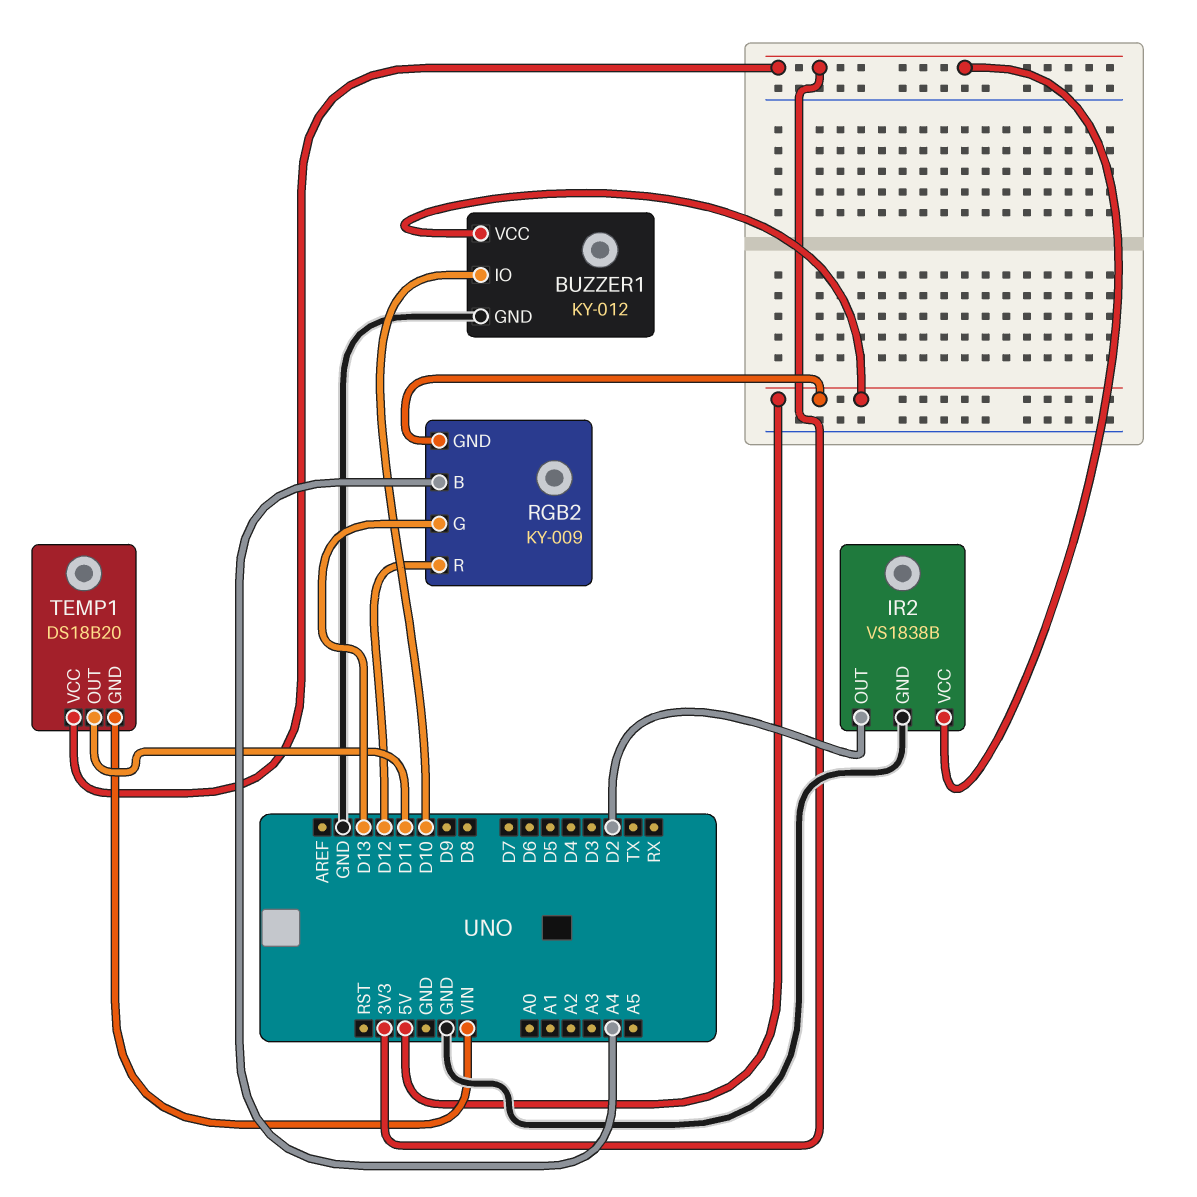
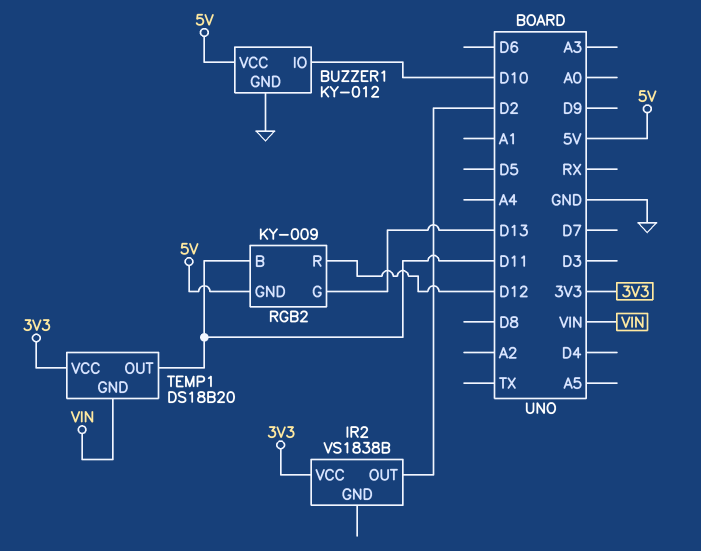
IR2 pin GND: GND -> none
RGB2 pin B: A4 -> D11

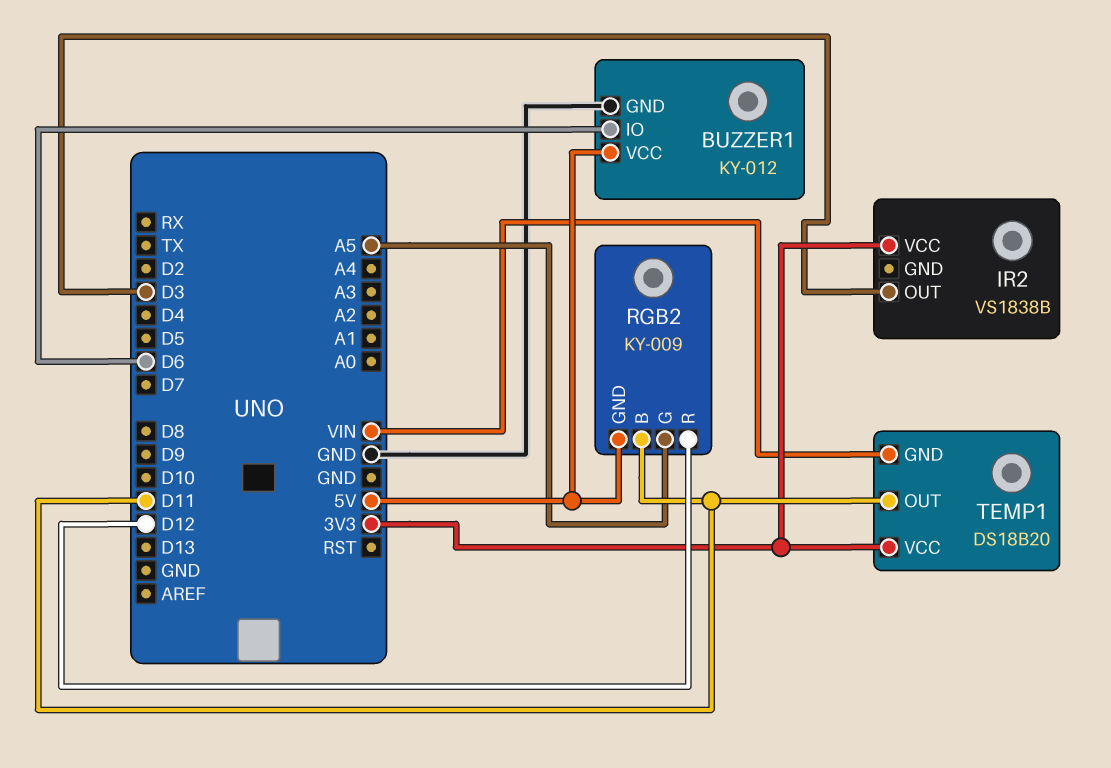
BUZZER1 pin IO: D10 -> D6
IR2 pin OUT: D2 -> D3
RGB2 pin G: D13 -> A5

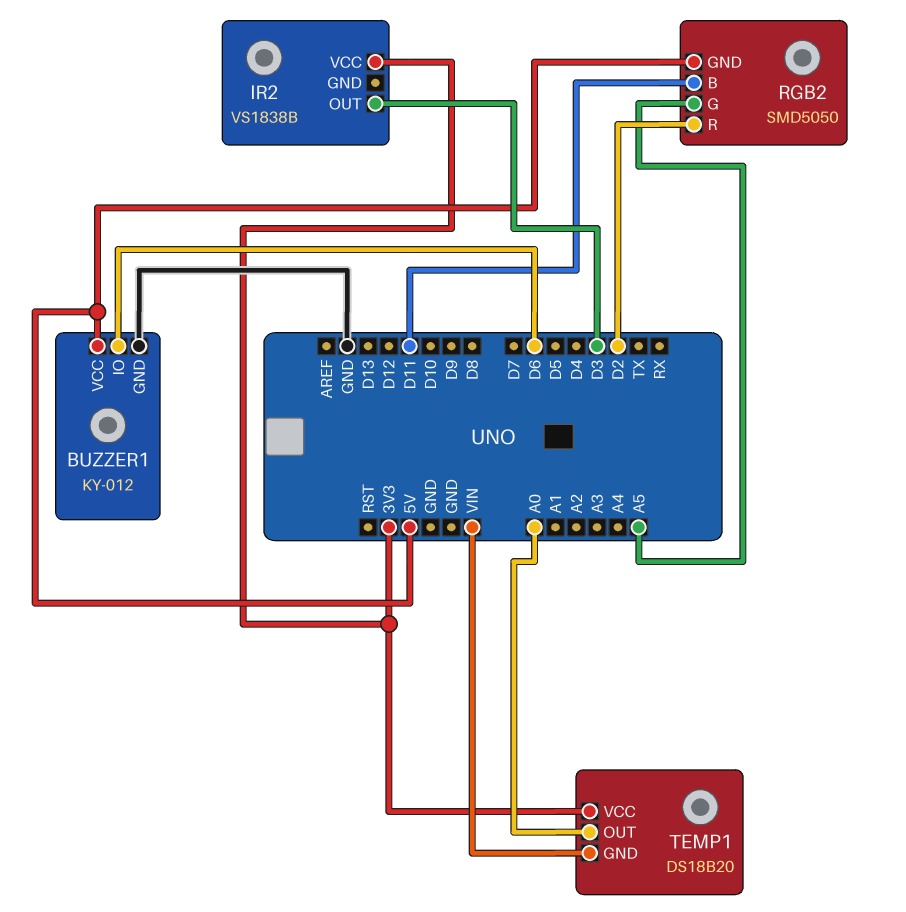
RGB2: KY-009 -> SMD5050
RGB2 pin R: D12 -> D2
TEMP1 pin OUT: D11 -> A0

